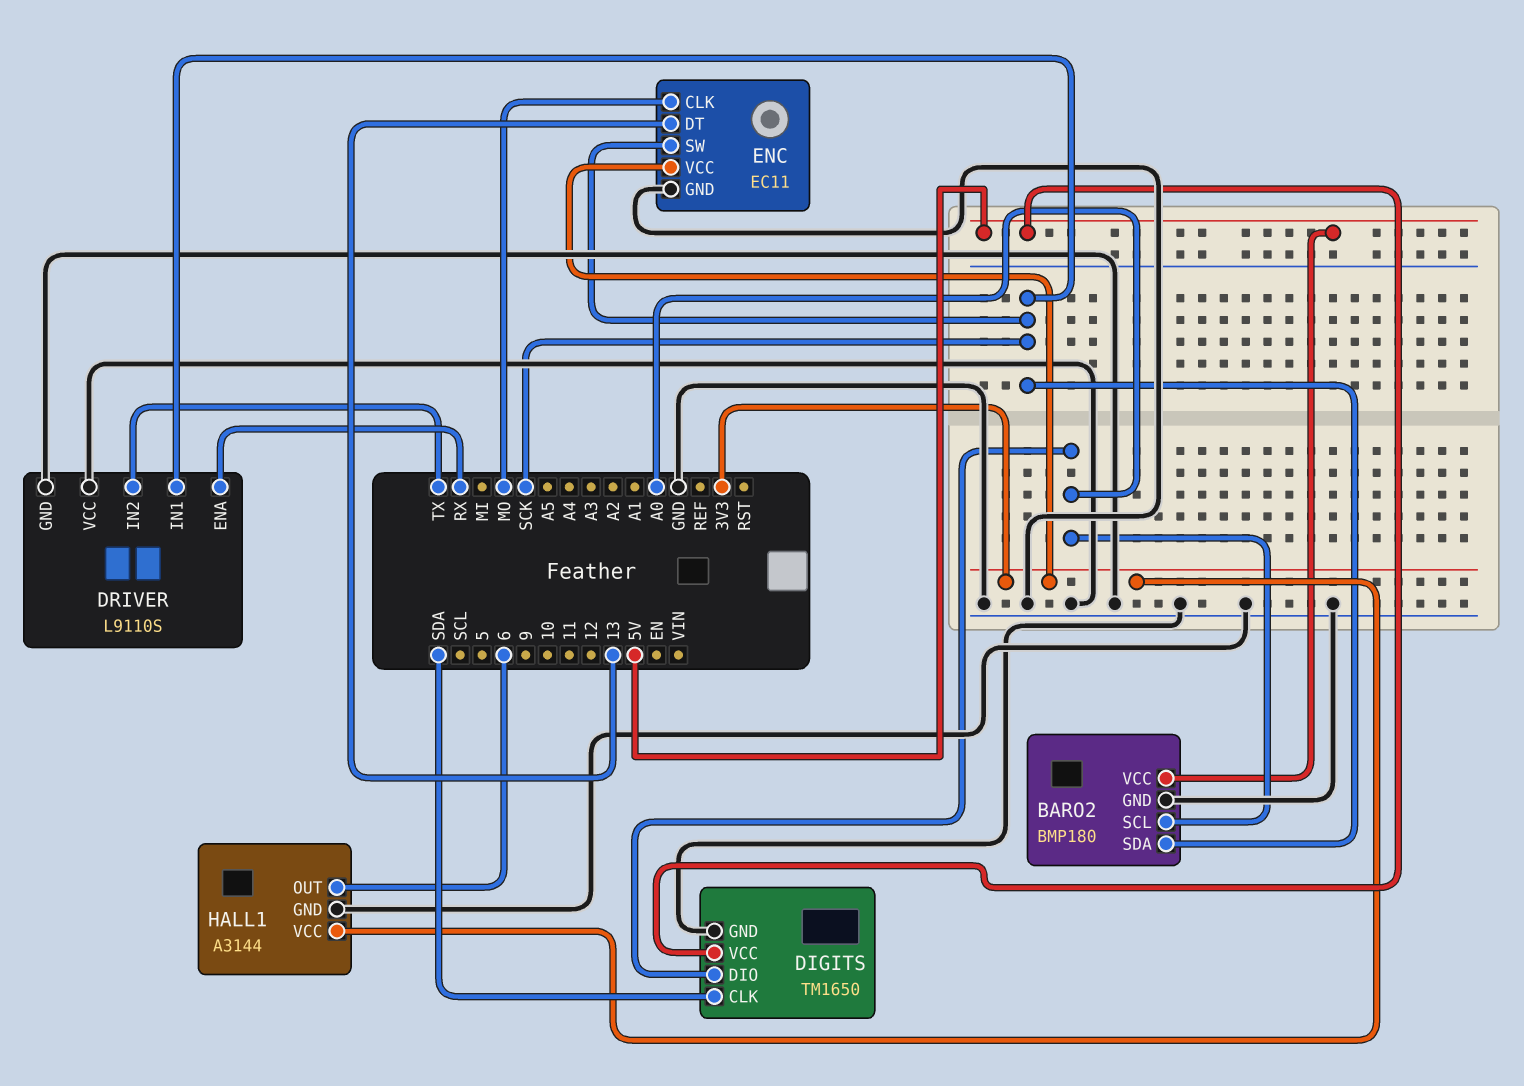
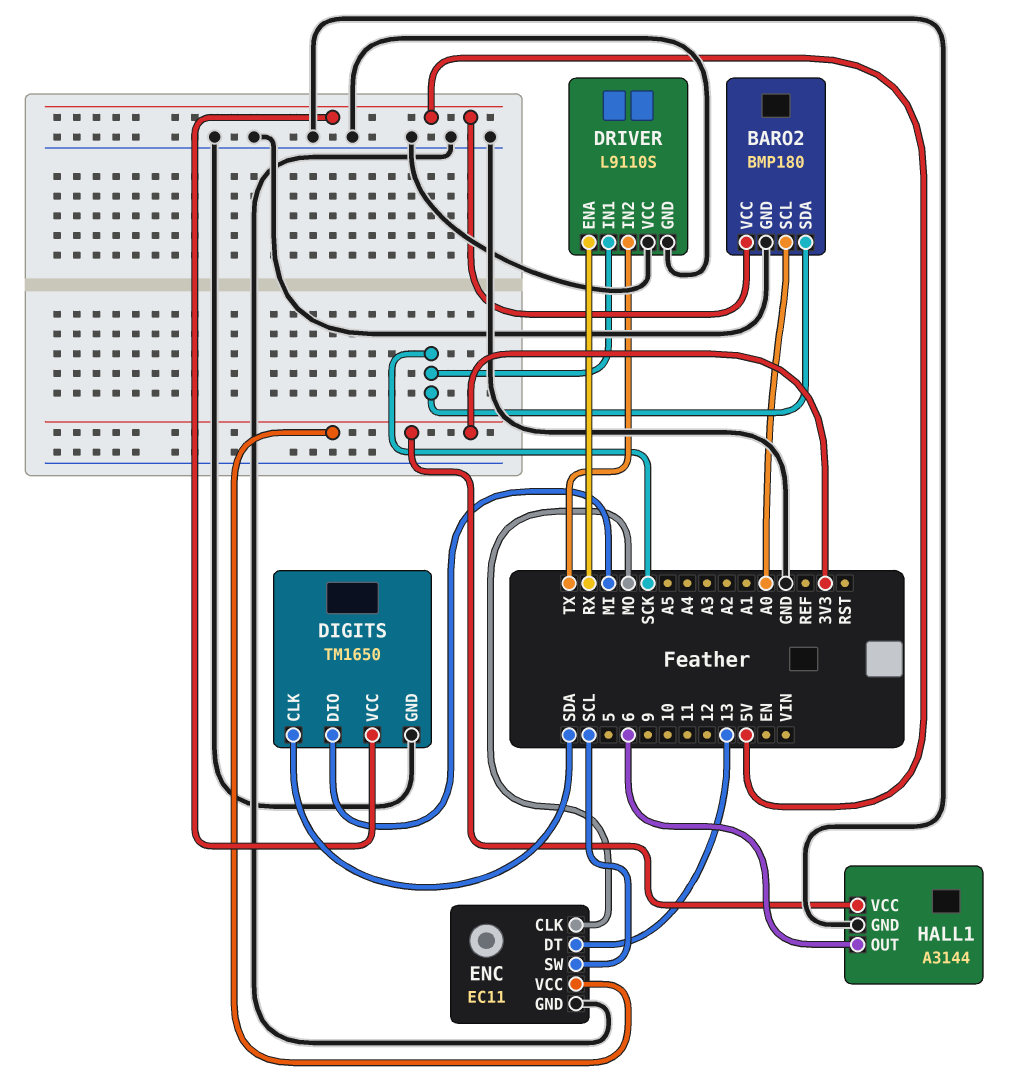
DIGITS pin DIO: A0 -> MI
ENC pin SW: SCK -> SCL

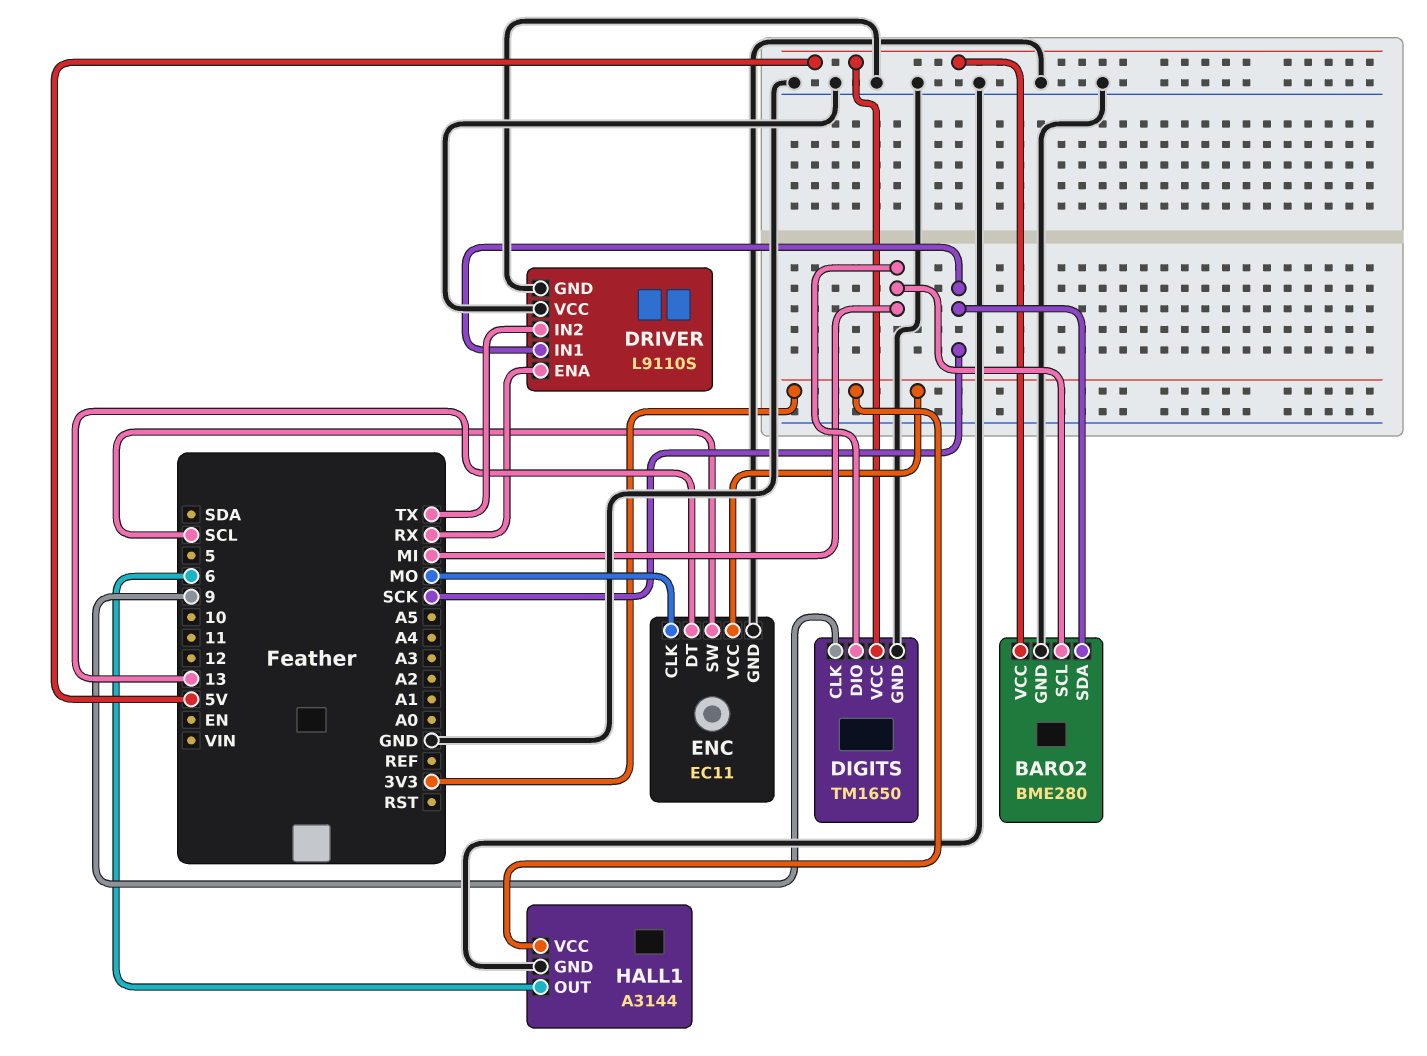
BARO2: BMP180 -> BME280
BARO2 pin SCL: A0 -> MI
DIGITS pin CLK: SDA -> 9

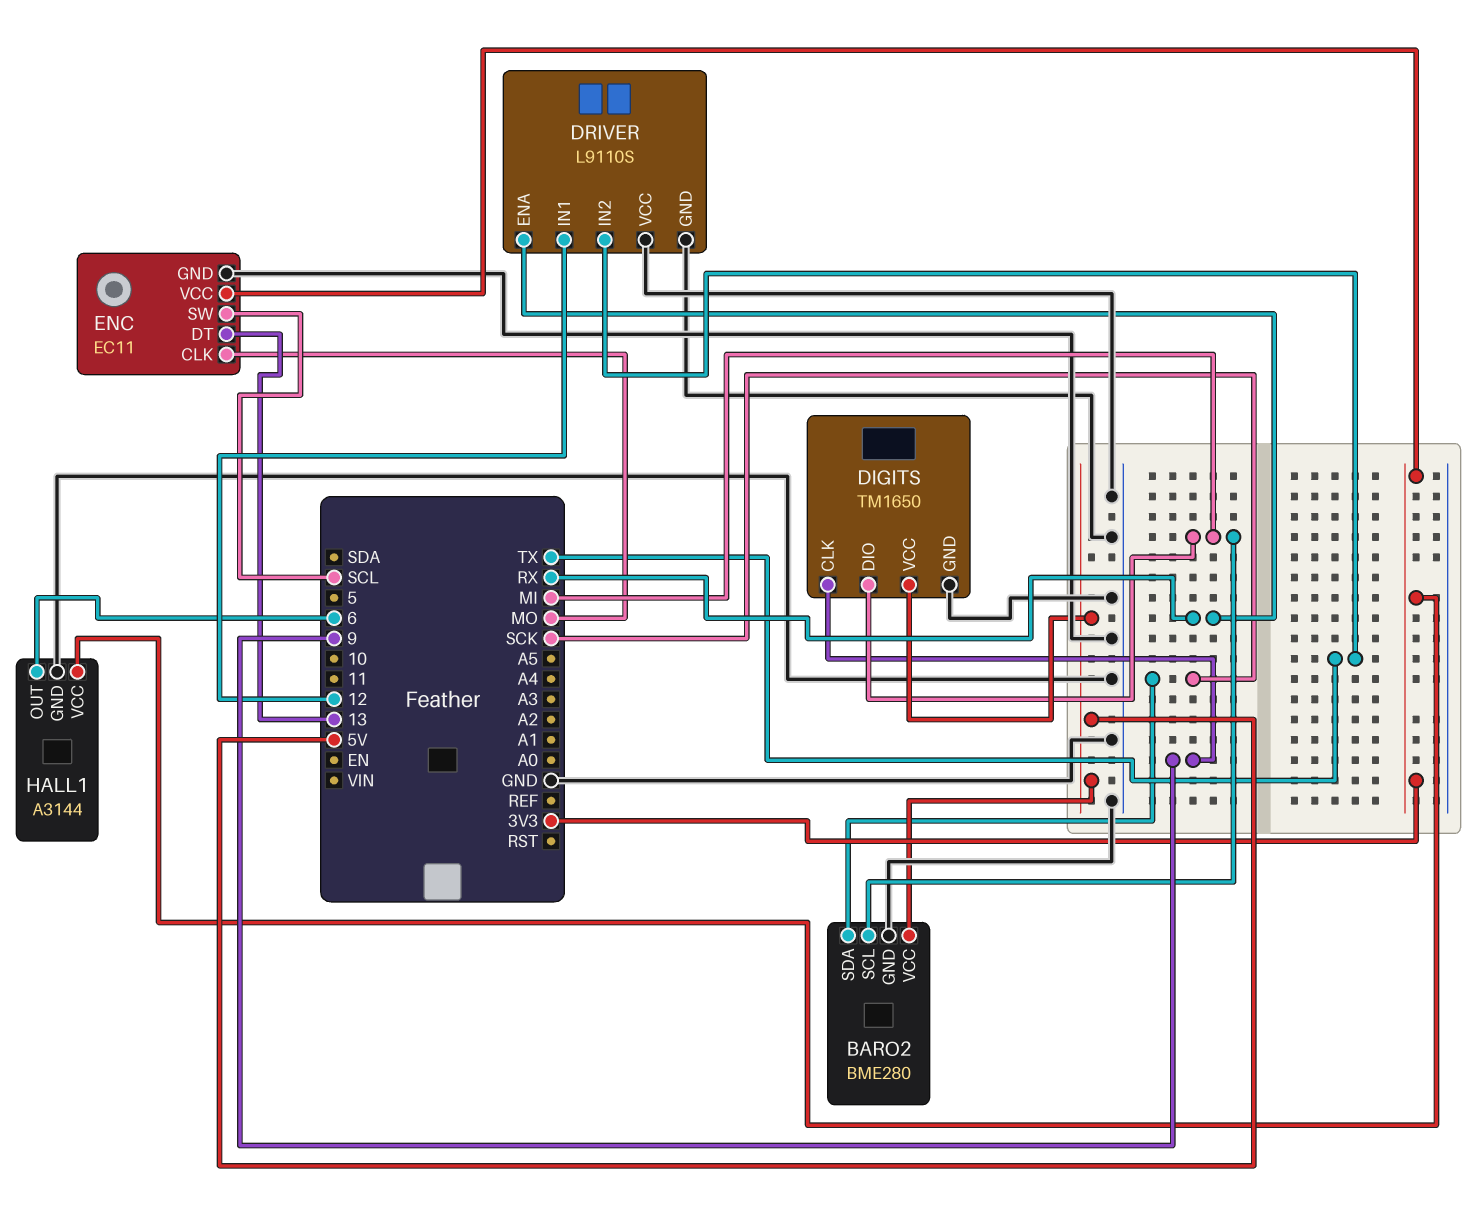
DRIVER pin IN1: SCK -> 12

